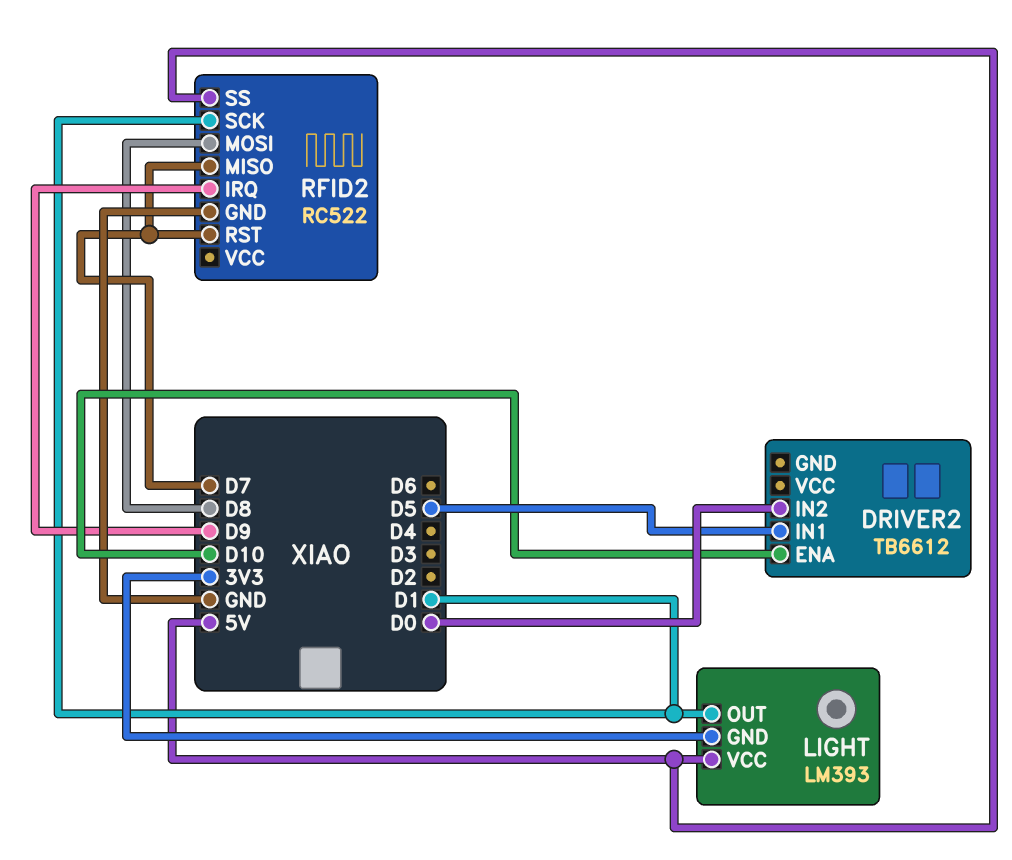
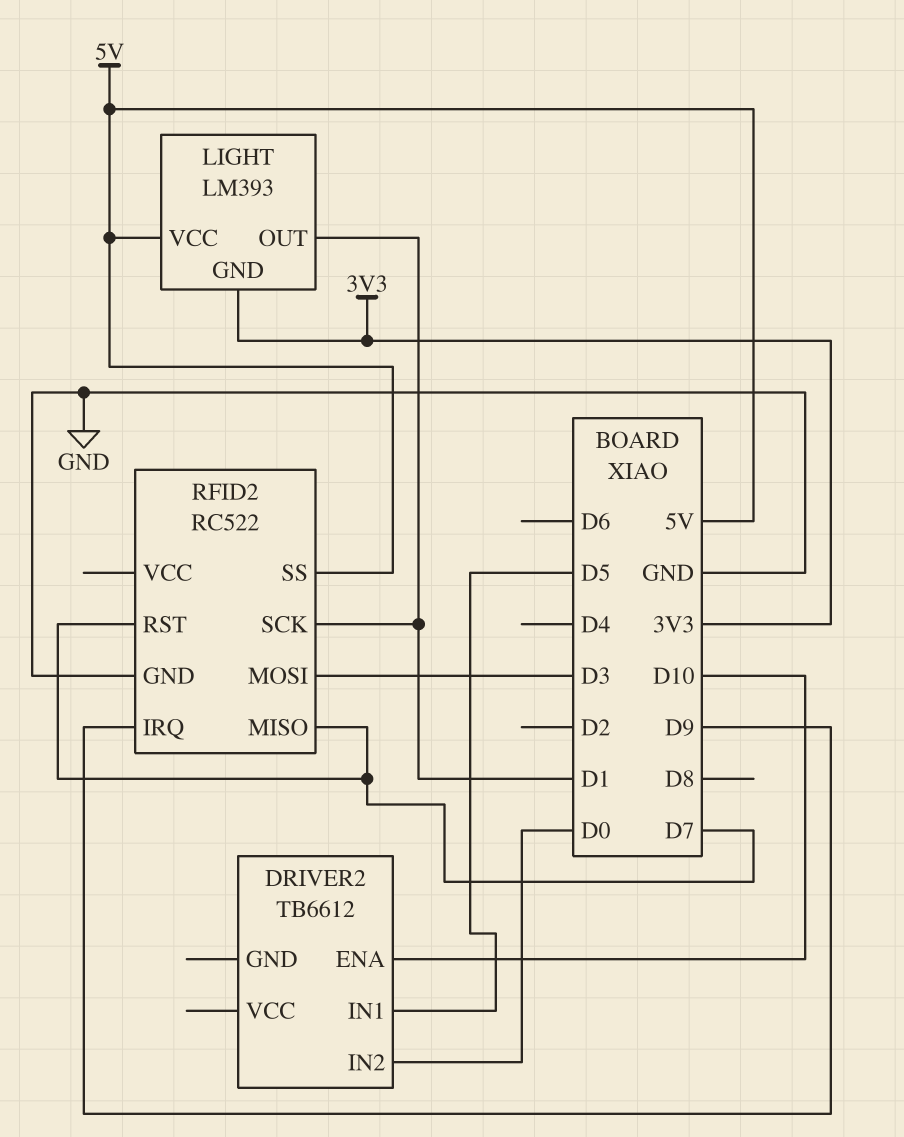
RFID2 pin MOSI: D8 -> D3

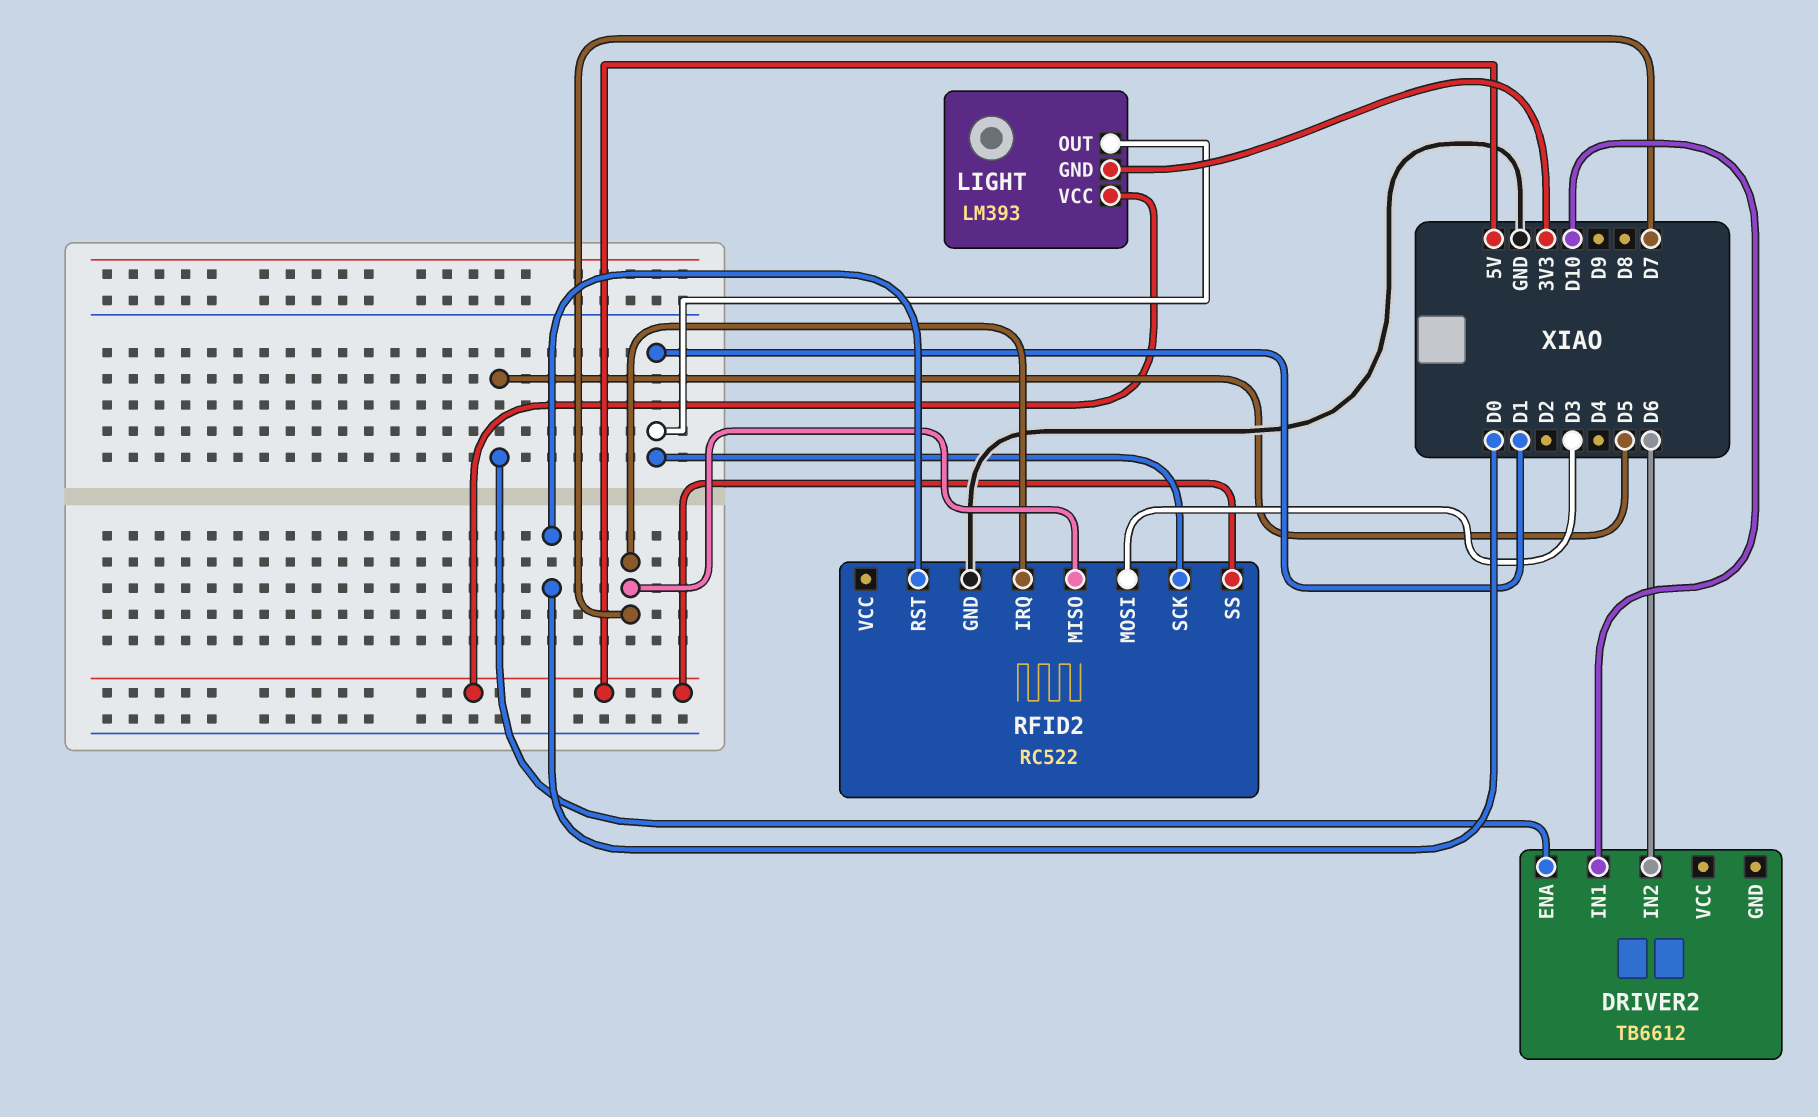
DRIVER2 pin ENA: D10 -> D5
DRIVER2 pin IN1: D5 -> D10
DRIVER2 pin IN2: D0 -> D6
RFID2 pin IRQ: D9 -> D7
RFID2 pin RST: D7 -> D0

